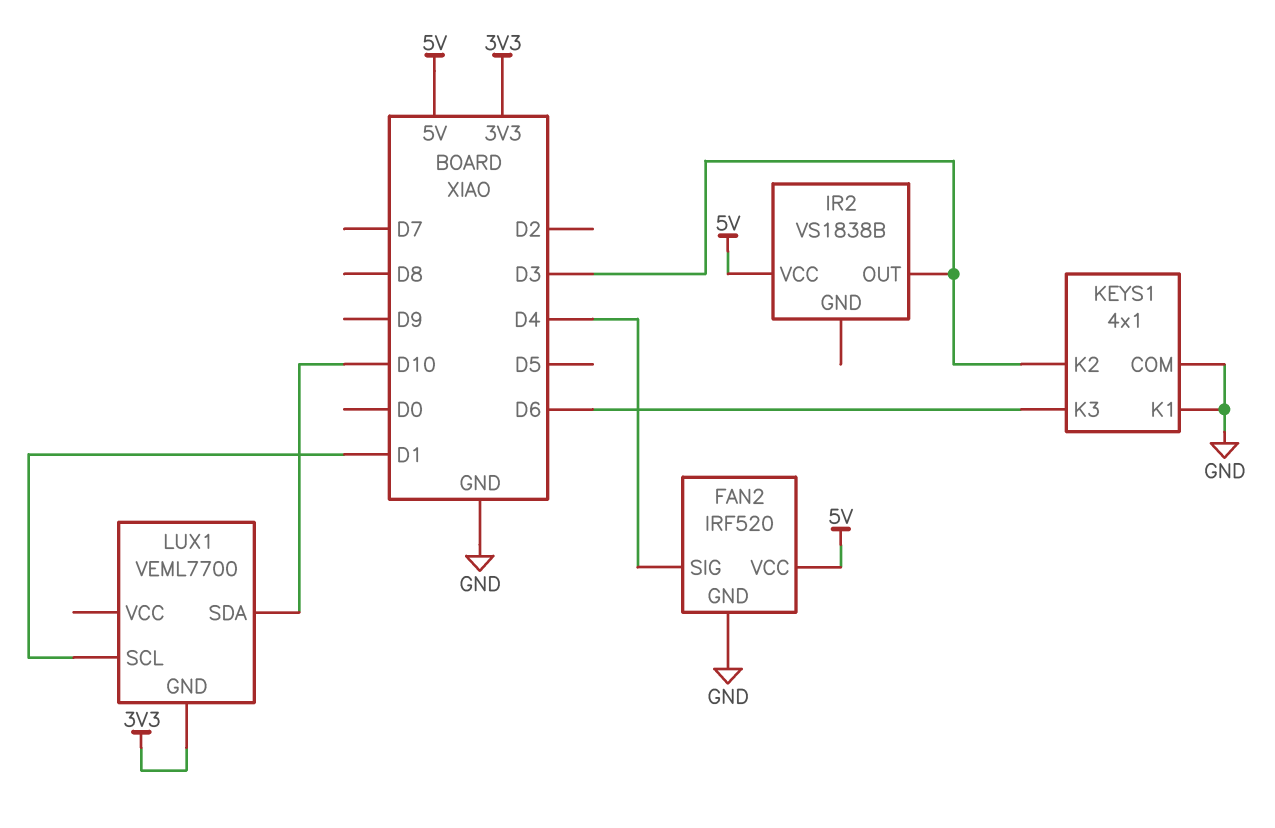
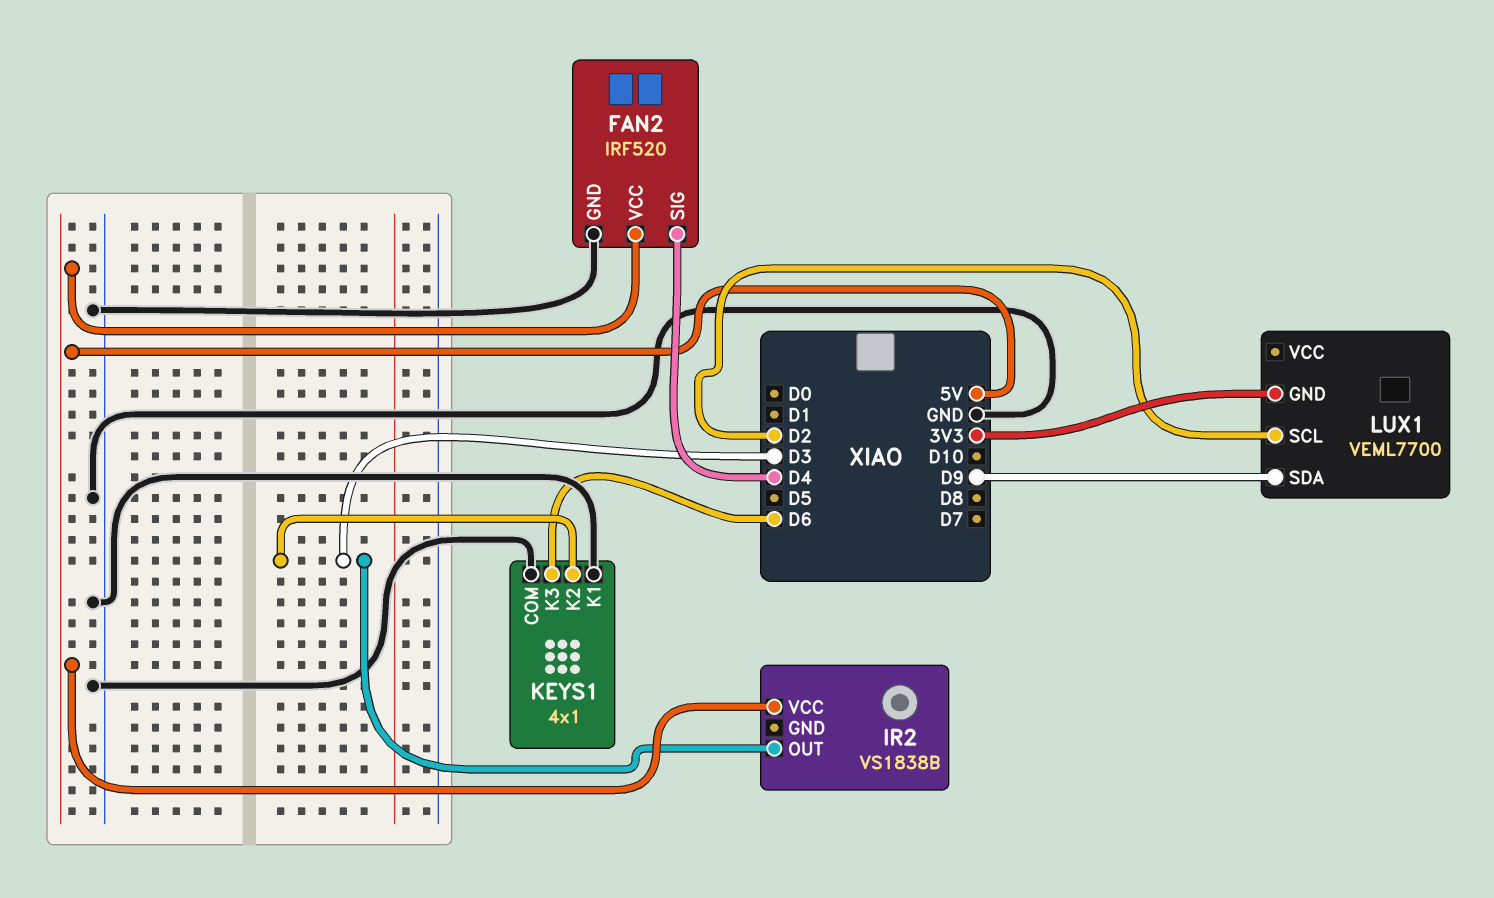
LUX1 pin SCL: D1 -> D2
LUX1 pin SDA: D10 -> D9

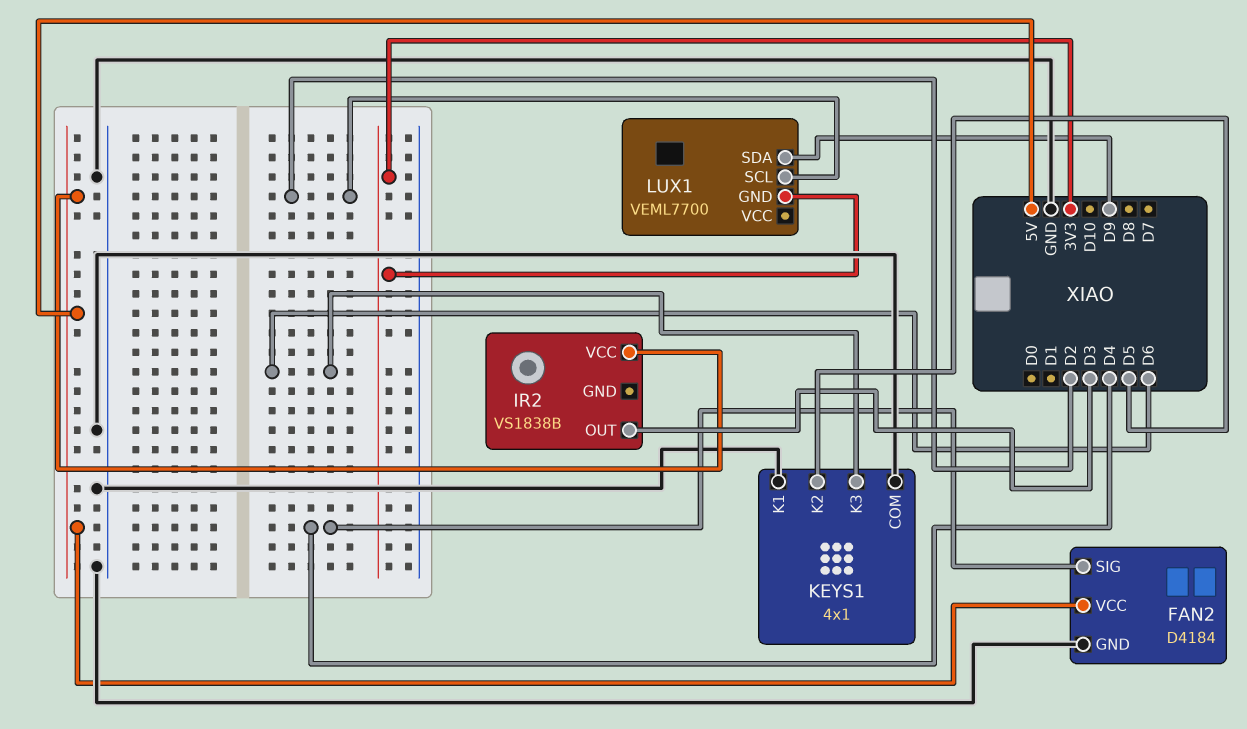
FAN2: IRF520 -> D4184
KEYS1 pin K2: D3 -> D5

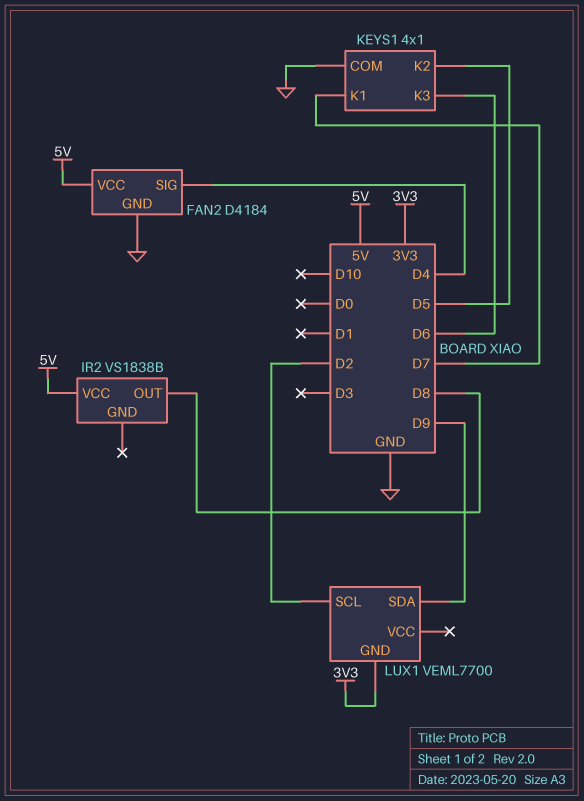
IR2 pin OUT: D3 -> D8
KEYS1 pin K1: GND -> D7

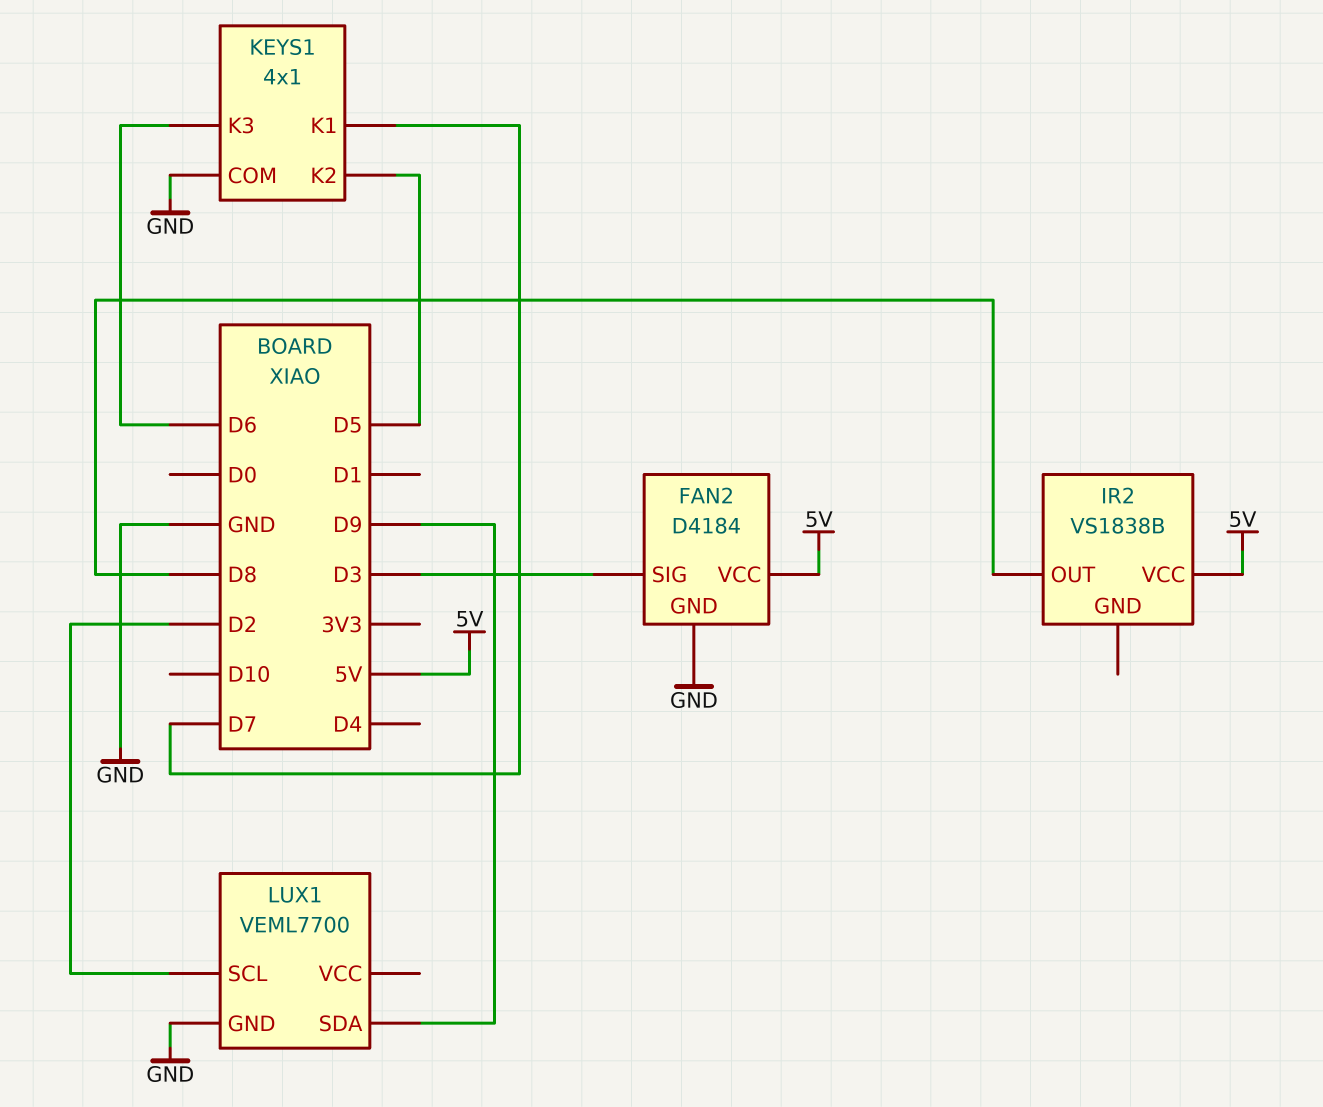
FAN2 pin SIG: D4 -> D3
LUX1 pin GND: 3V3 -> GND

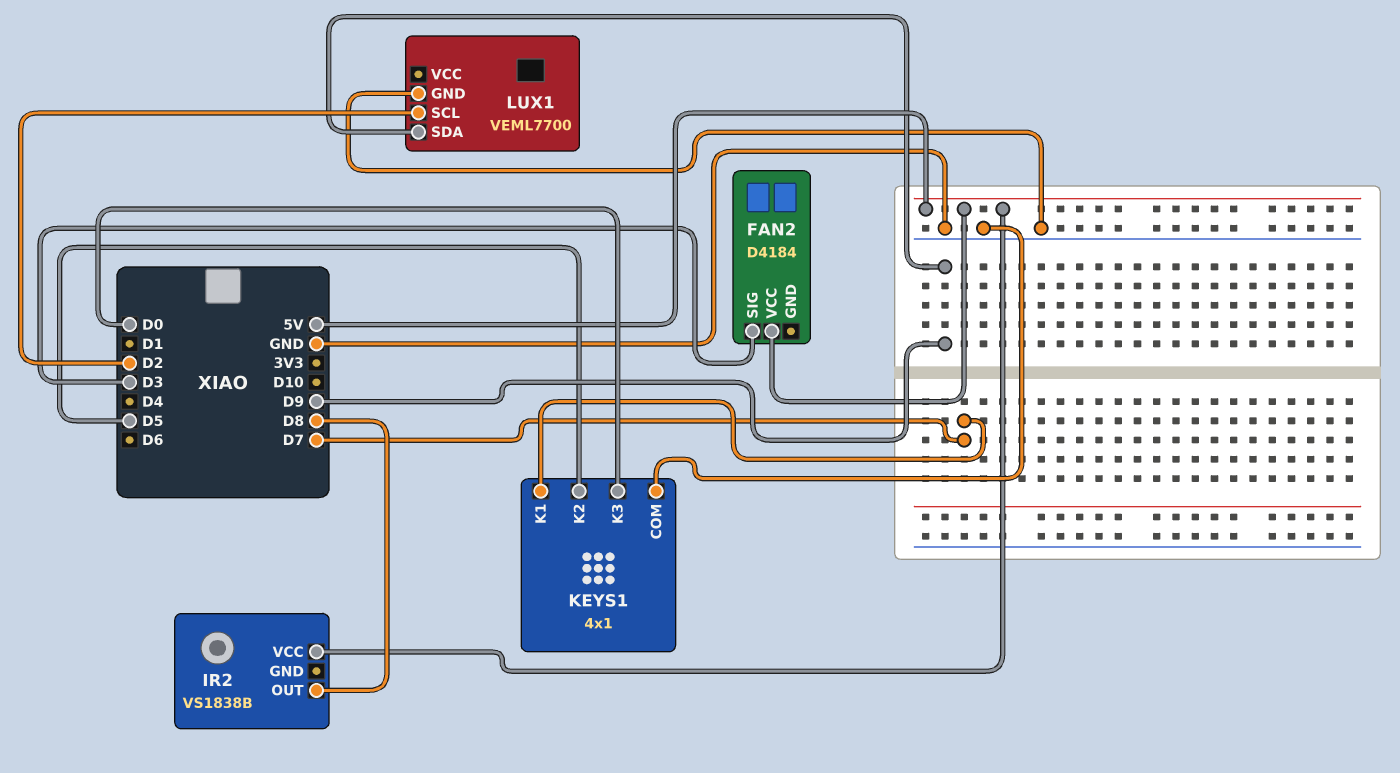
FAN2 pin GND: GND -> none
KEYS1 pin K3: D6 -> D0

